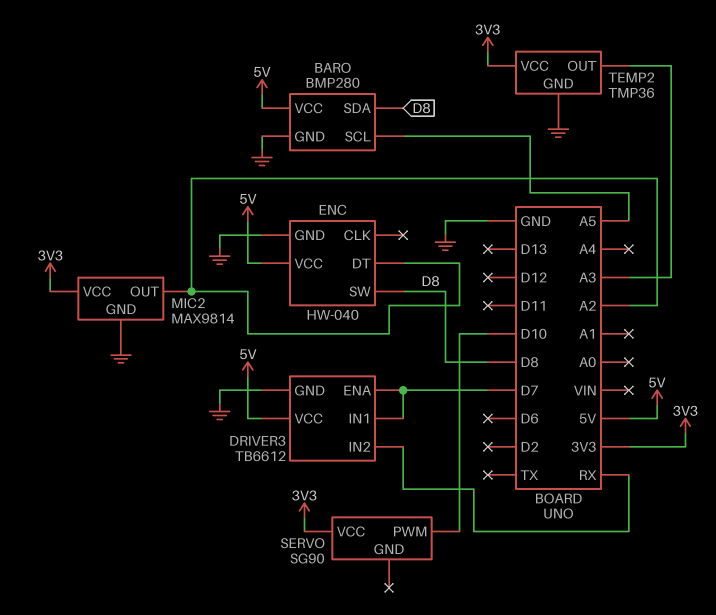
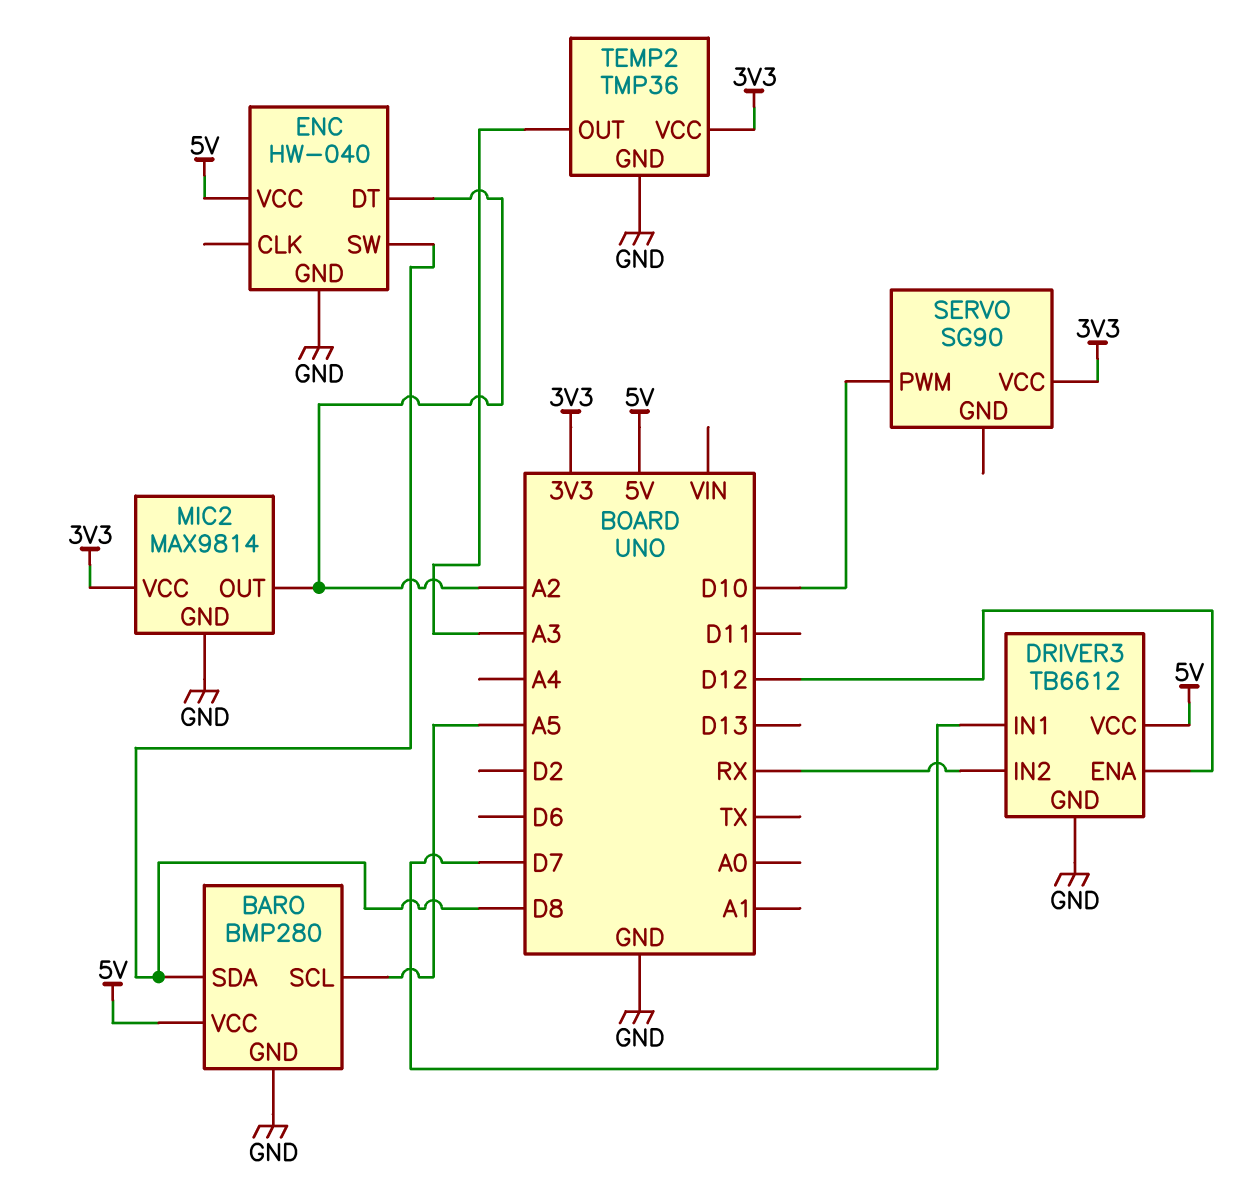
DRIVER3 pin ENA: D7 -> D12

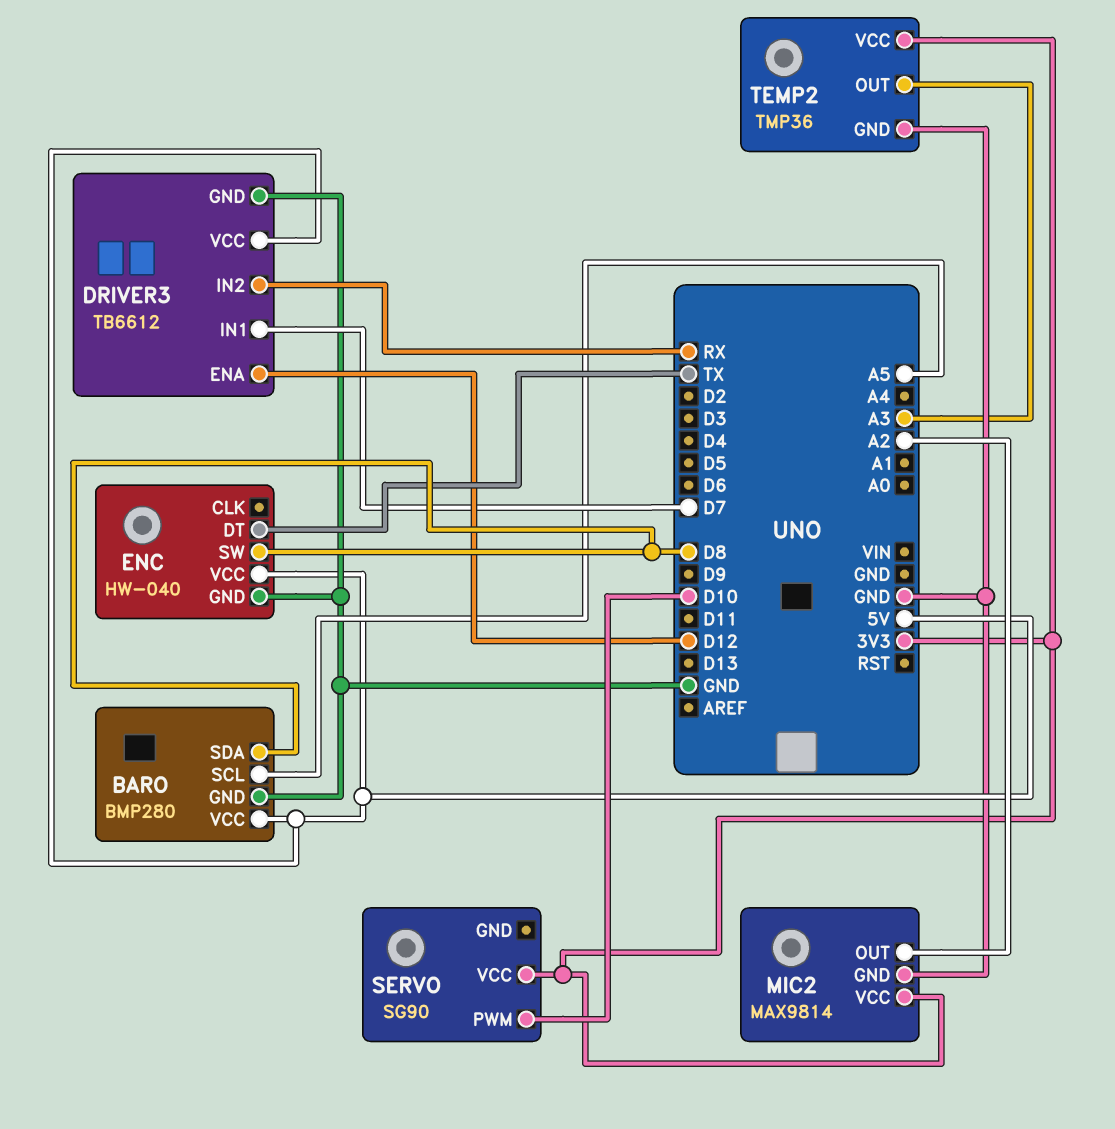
ENC pin DT: A2 -> TX

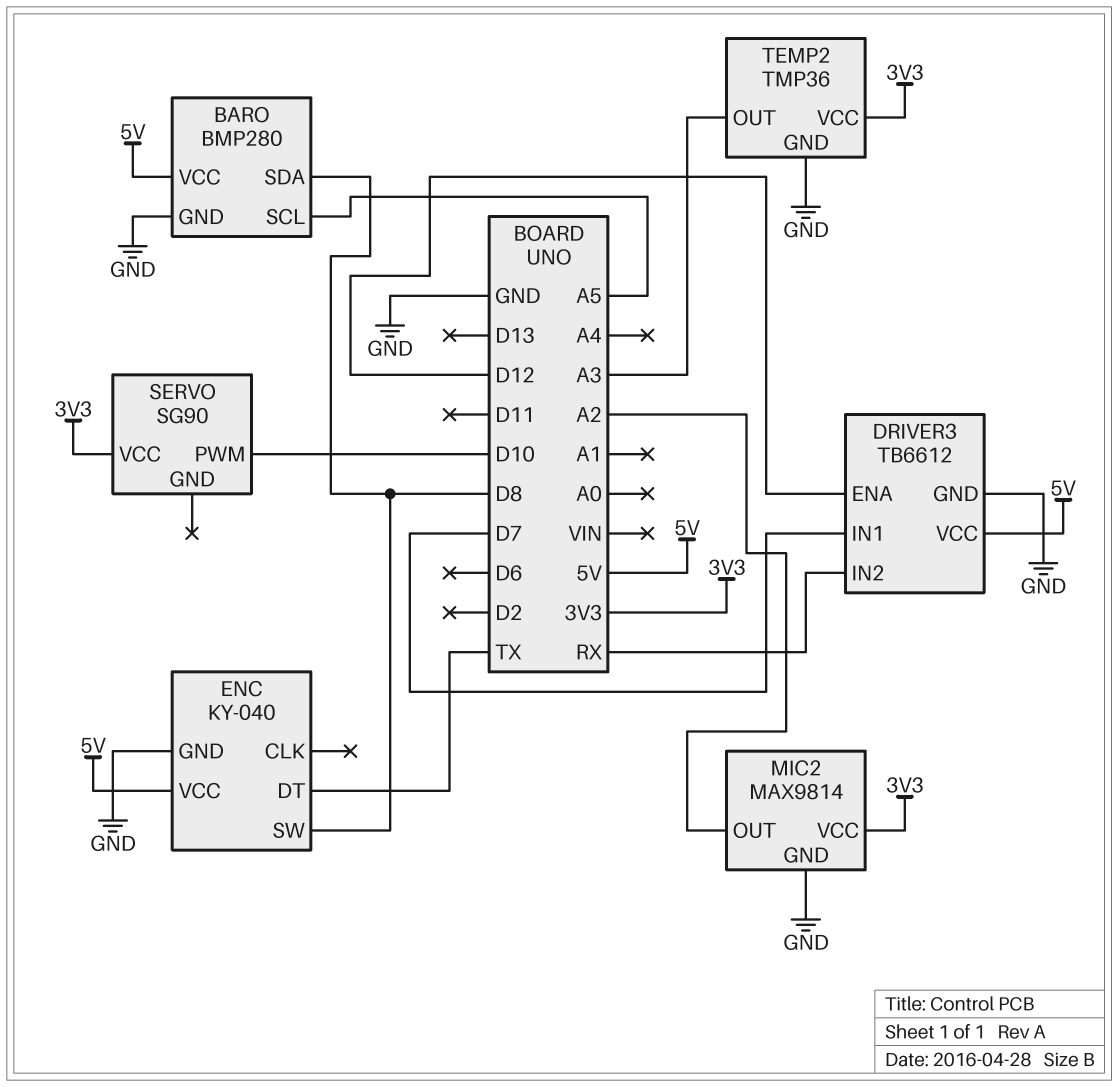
ENC: HW-040 -> KY-040

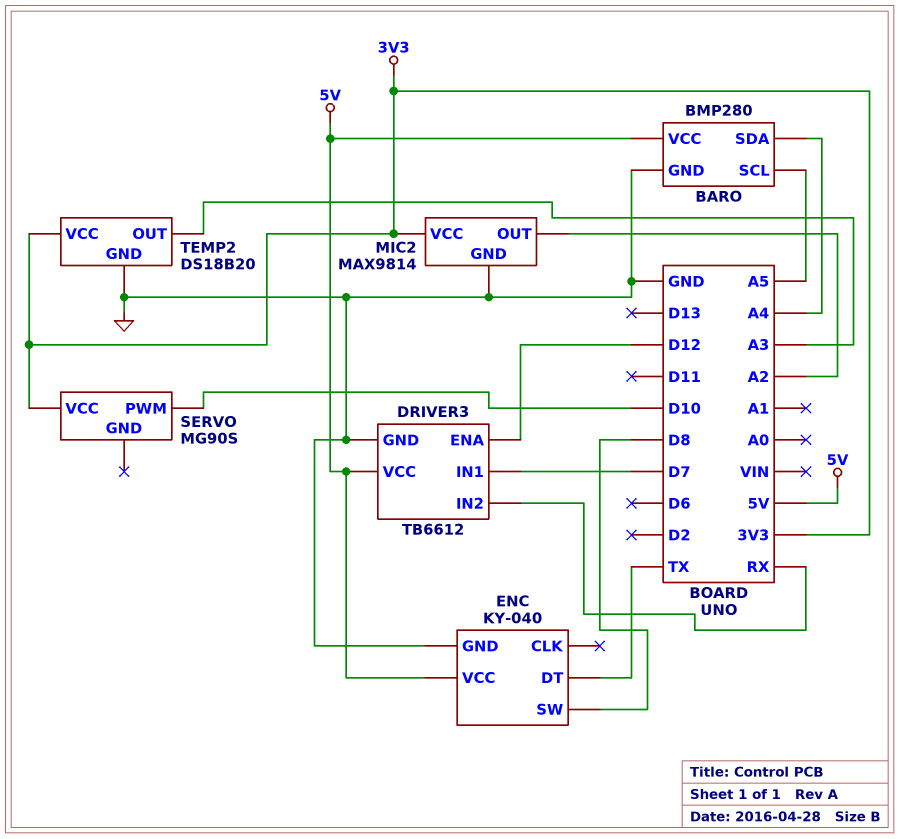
BARO pin SDA: D8 -> A4
SERVO: SG90 -> MG90S
TEMP2: TMP36 -> DS18B20

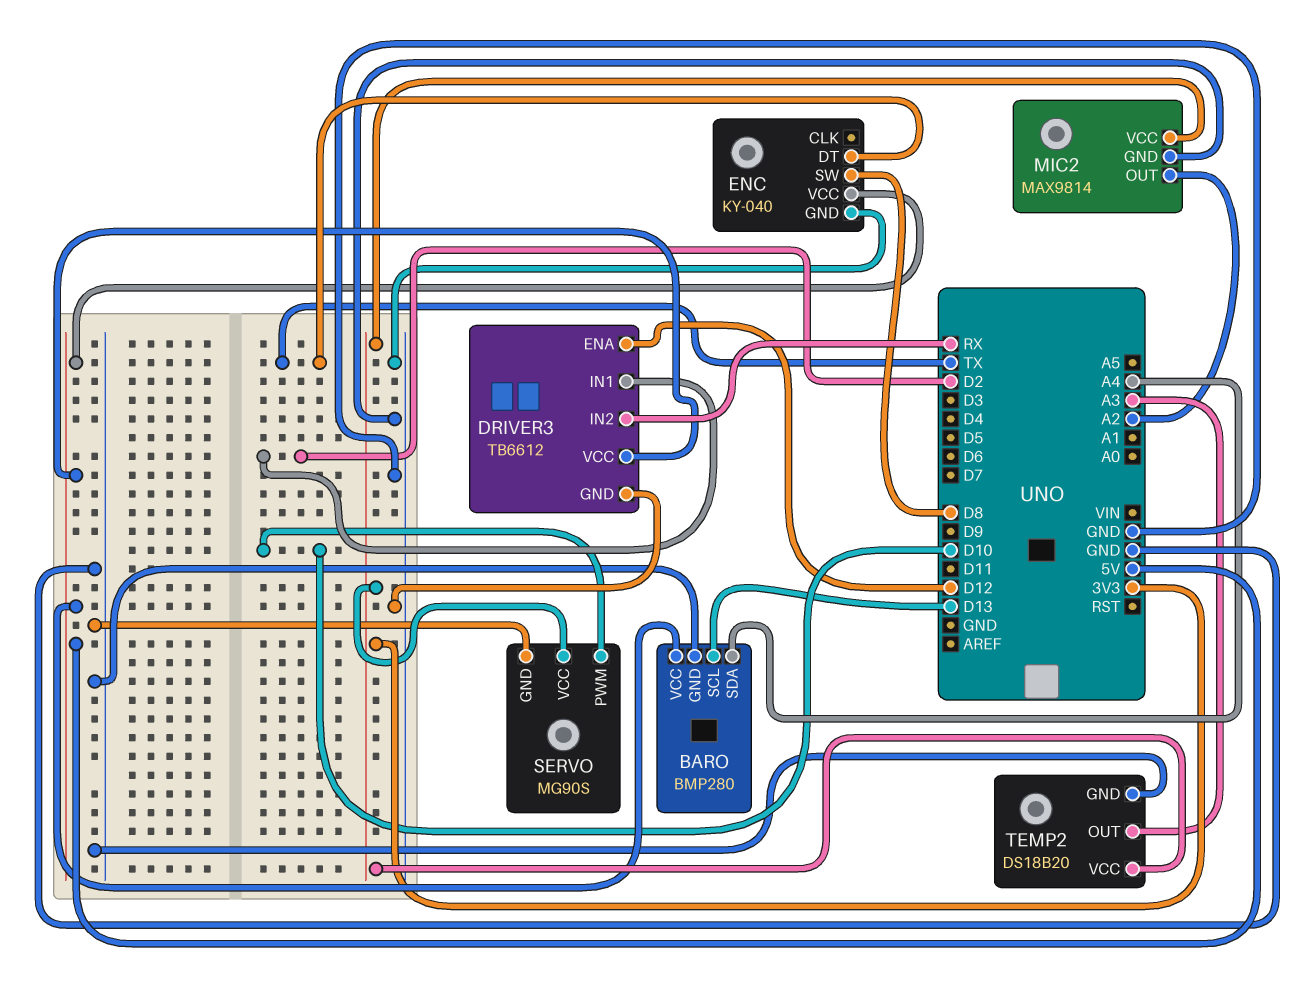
BARO pin SCL: A5 -> D13
DRIVER3 pin IN1: D7 -> D2
SERVO pin GND: none -> GND

